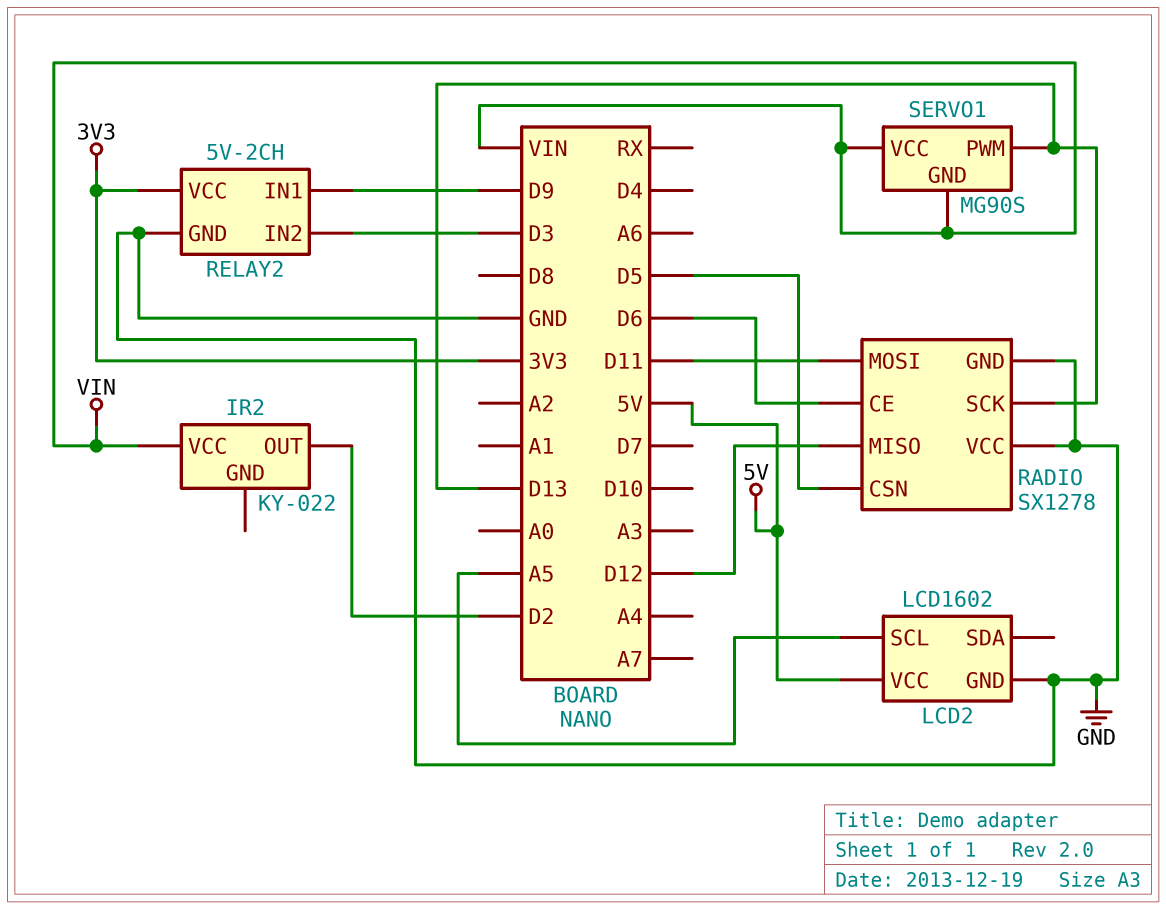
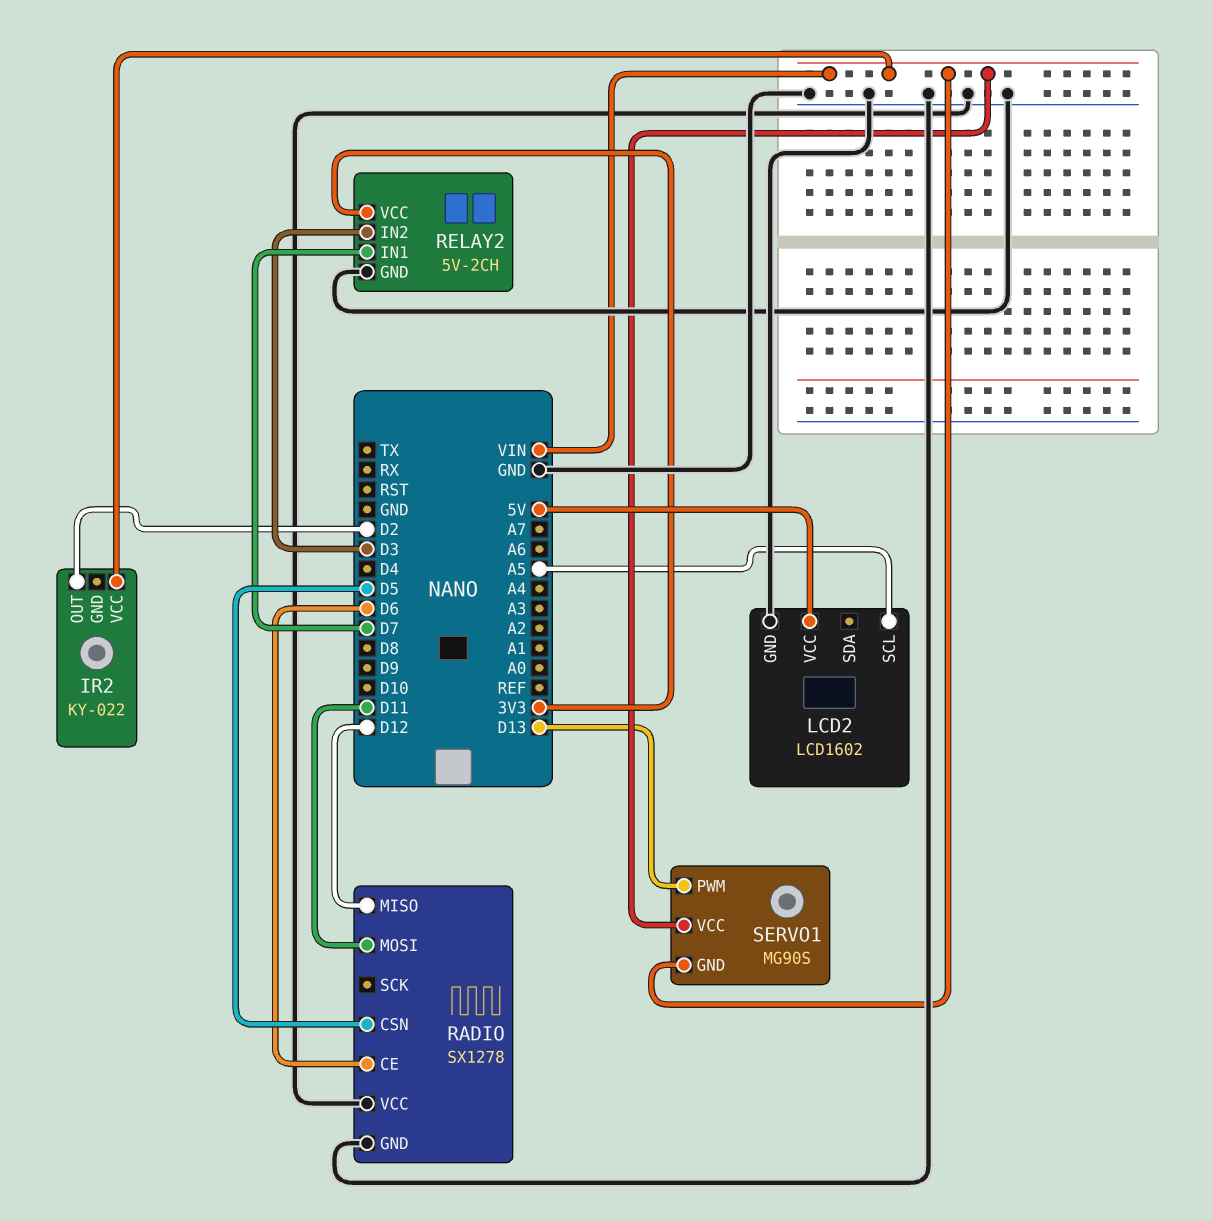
RADIO pin SCK: D13 -> none
RELAY2 pin IN1: D9 -> D7

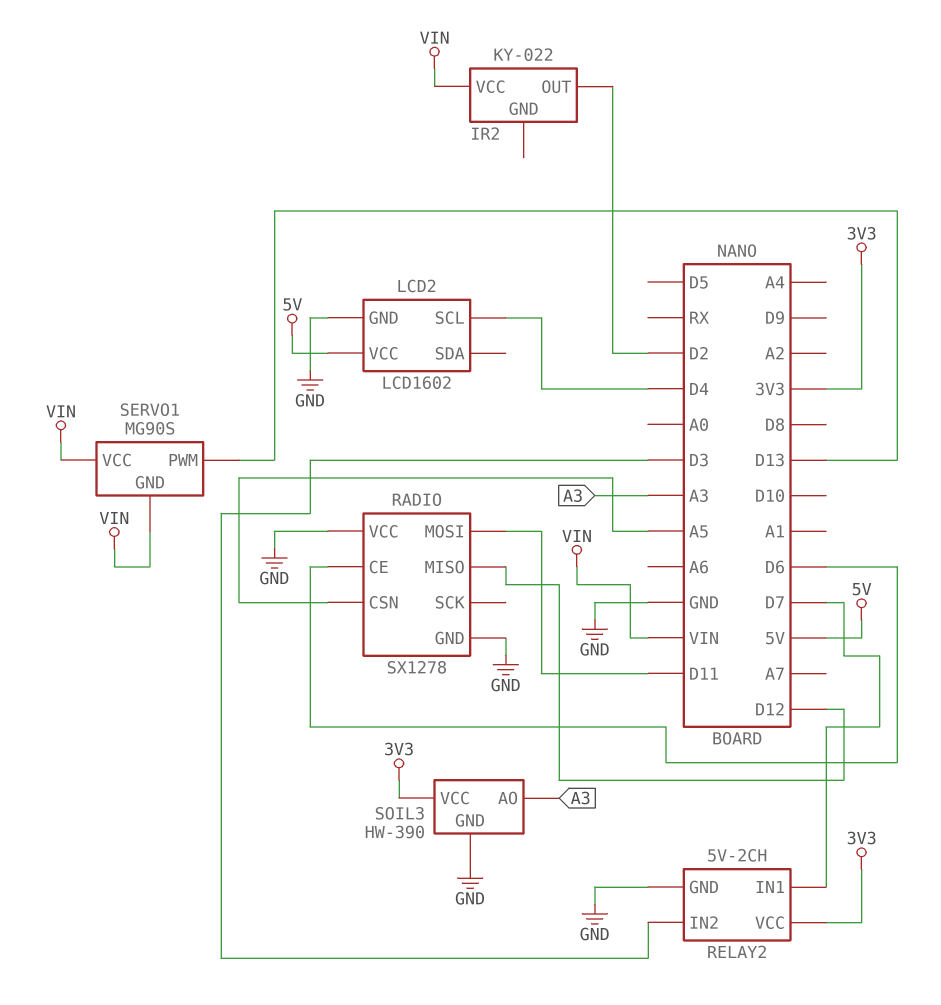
LCD2 pin SCL: A5 -> D4
RADIO pin CSN: D5 -> A5
SOIL3: none -> HW-390
SOIL3 pin AO: none -> A3
SOIL3 pin GND: none -> GND
SOIL3 pin VCC: none -> 3V3

